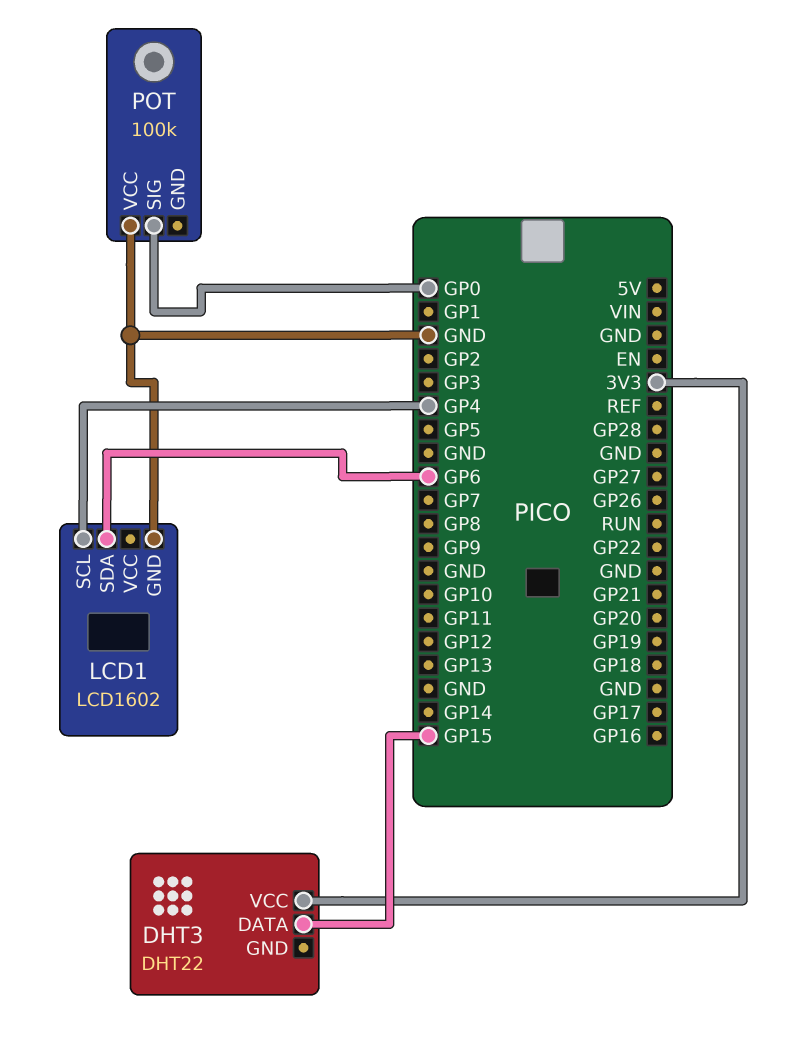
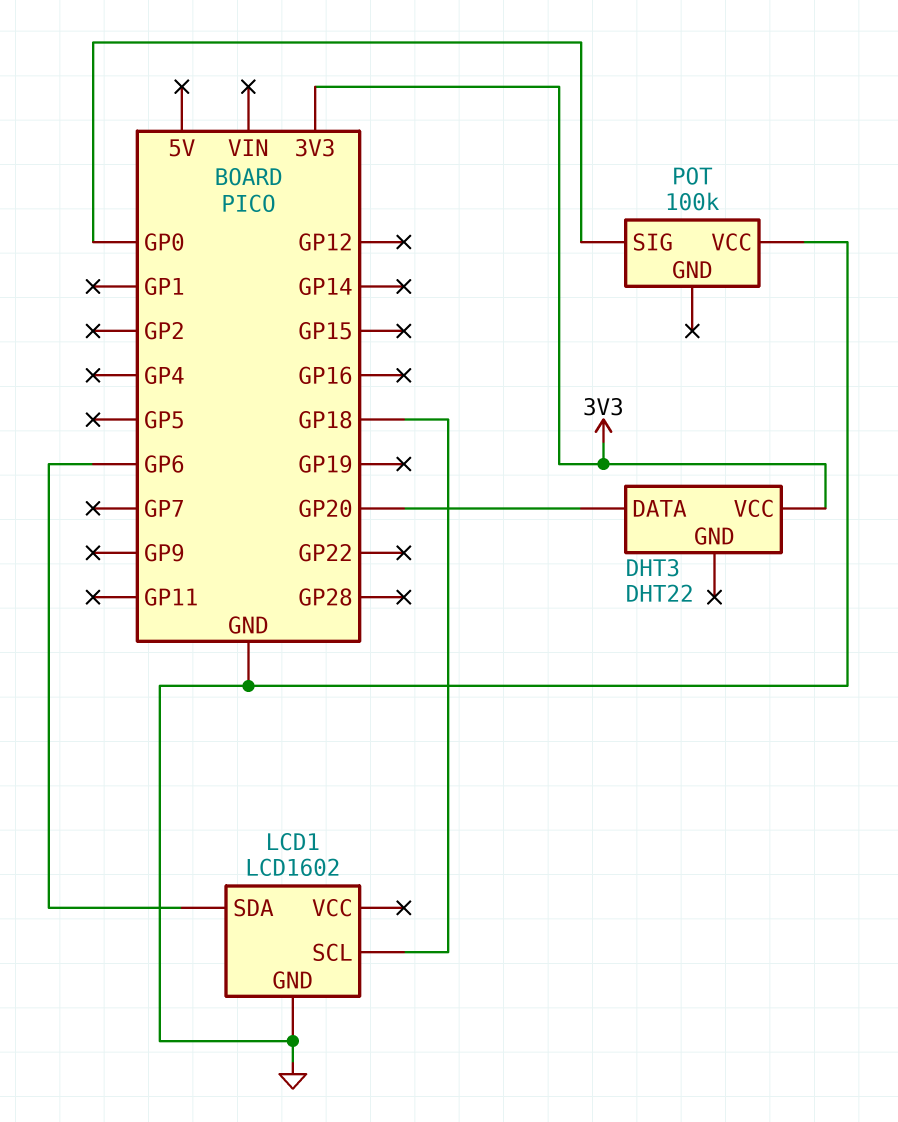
DHT3 pin DATA: GP15 -> GP20
LCD1 pin SCL: GP4 -> GP18

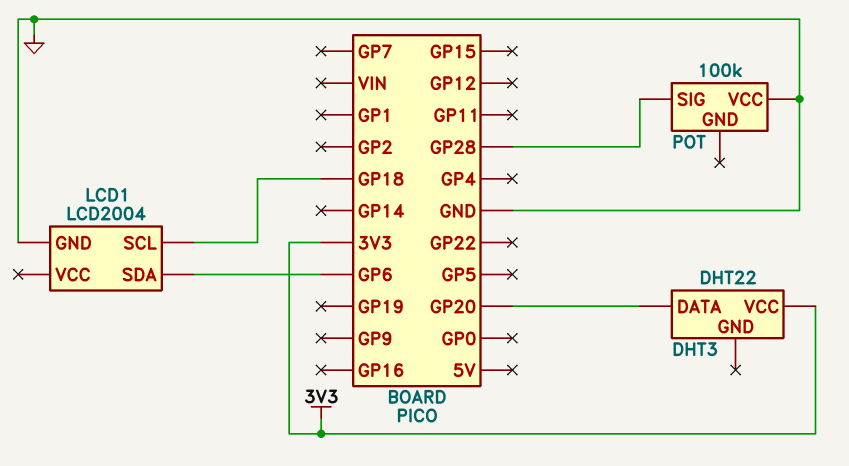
LCD1: LCD1602 -> LCD2004
POT pin SIG: GP0 -> GP28

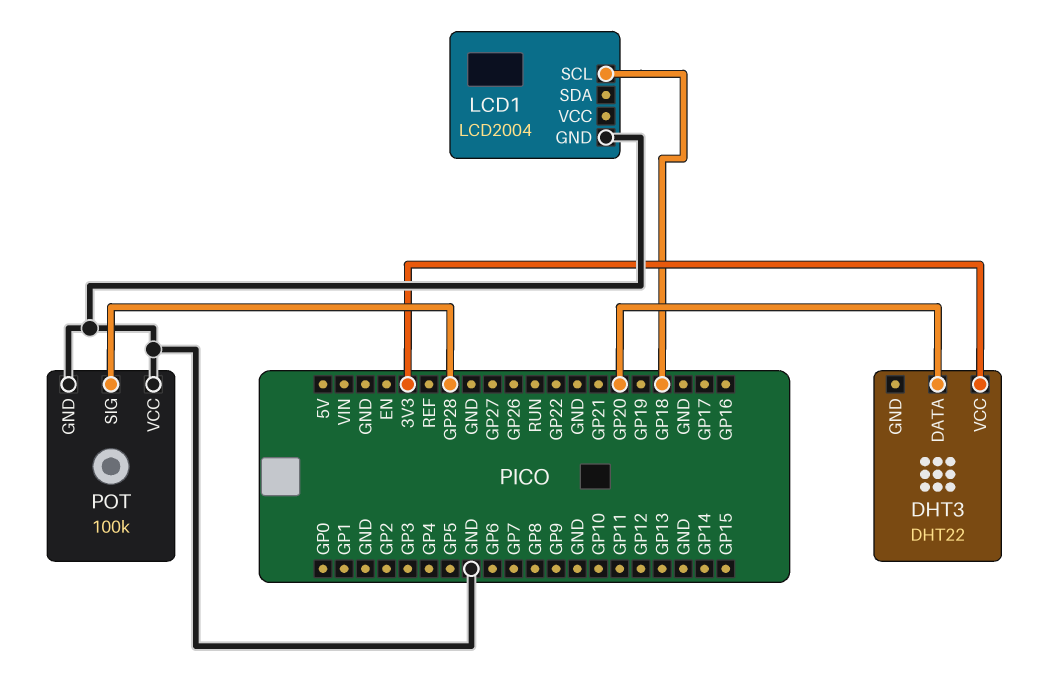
LCD1 pin SDA: GP6 -> none
POT pin GND: none -> GND

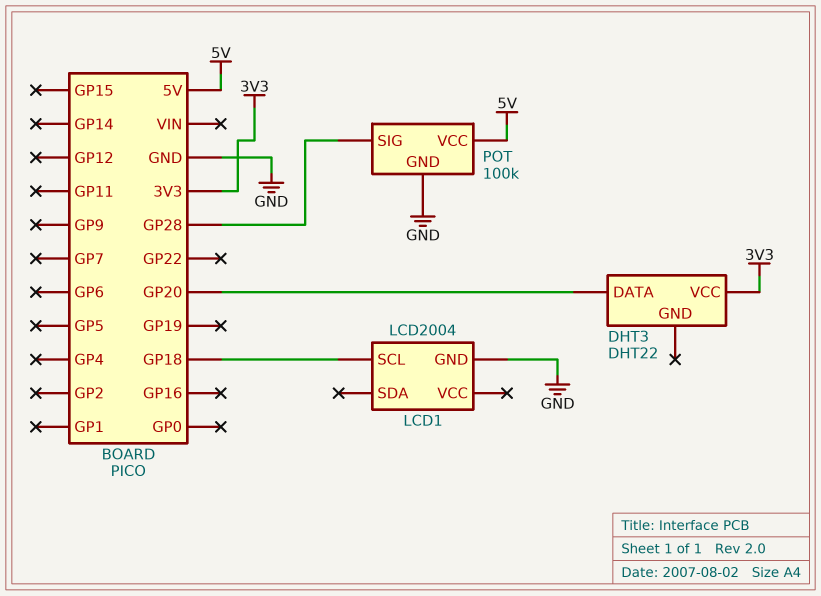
POT pin VCC: GND -> 5V

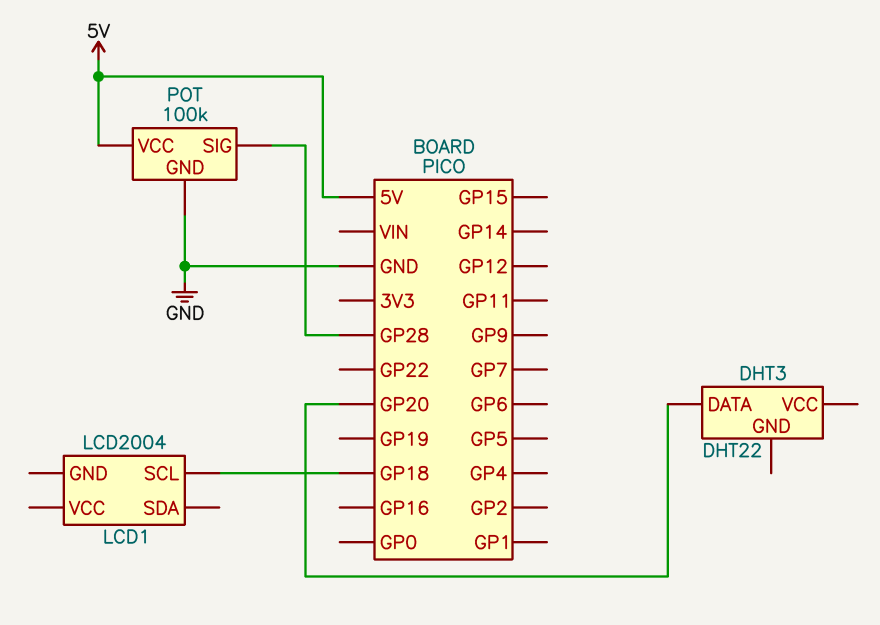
DHT3 pin VCC: 3V3 -> none
LCD1 pin GND: GND -> none

